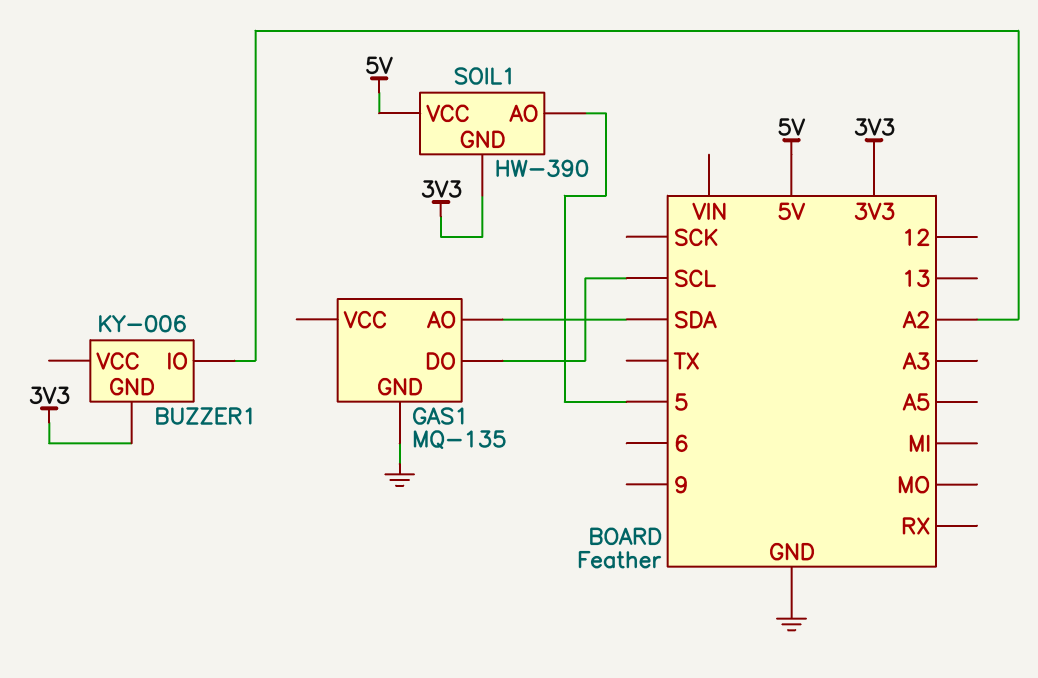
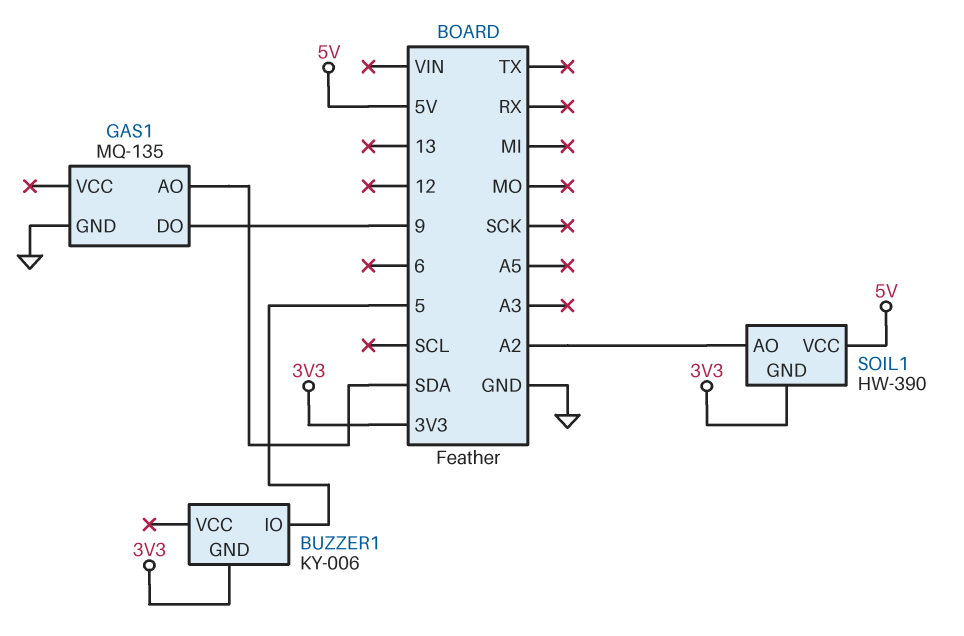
BUZZER1 pin IO: A2 -> 5
GAS1 pin DO: SCL -> 9
SOIL1 pin AO: 5 -> A2

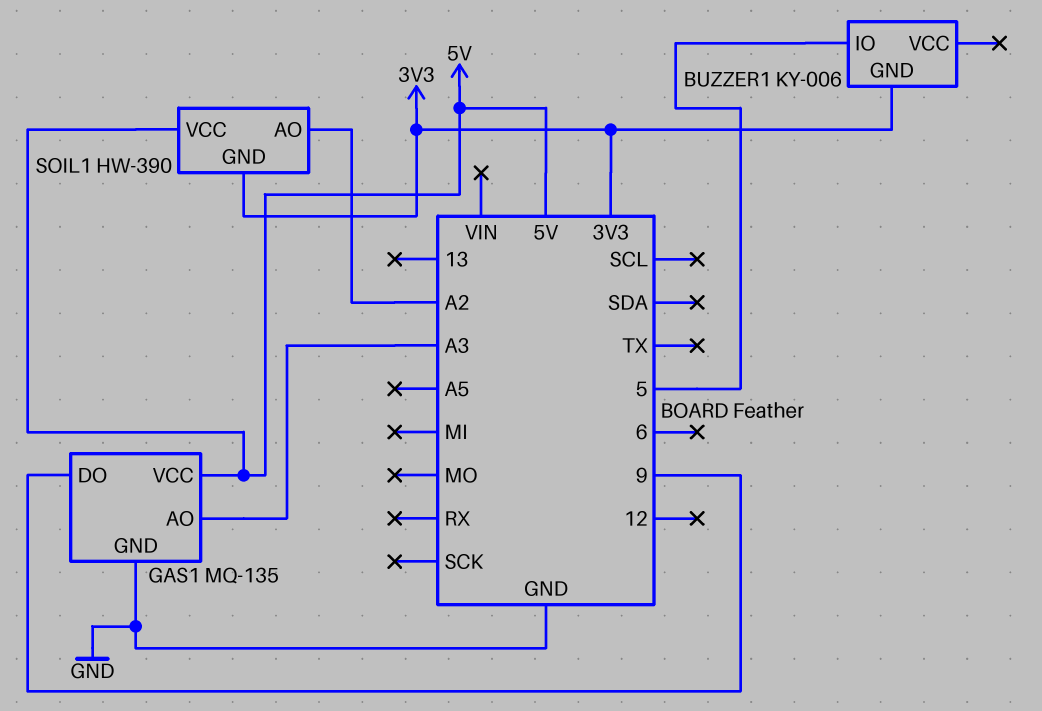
GAS1 pin AO: SDA -> A3
GAS1 pin VCC: none -> 5V

